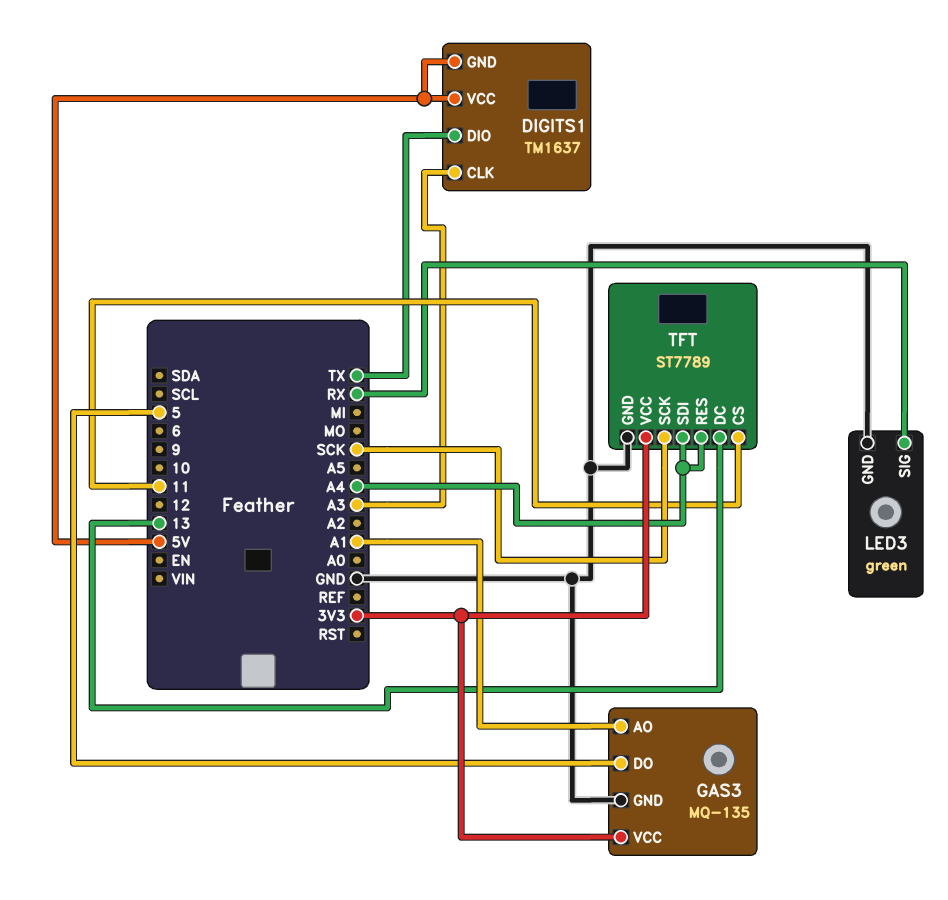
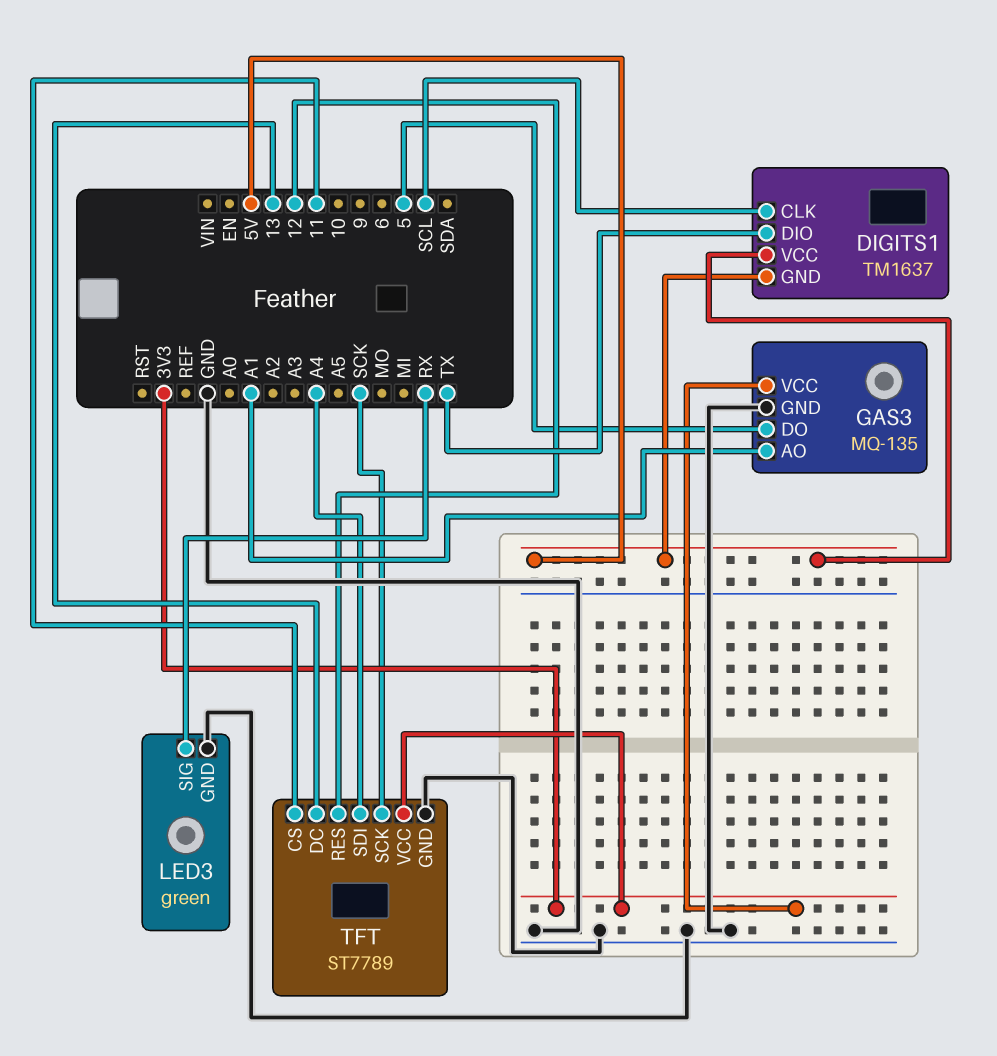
DIGITS1 pin CLK: A3 -> SCL
TFT pin RES: A4 -> 12

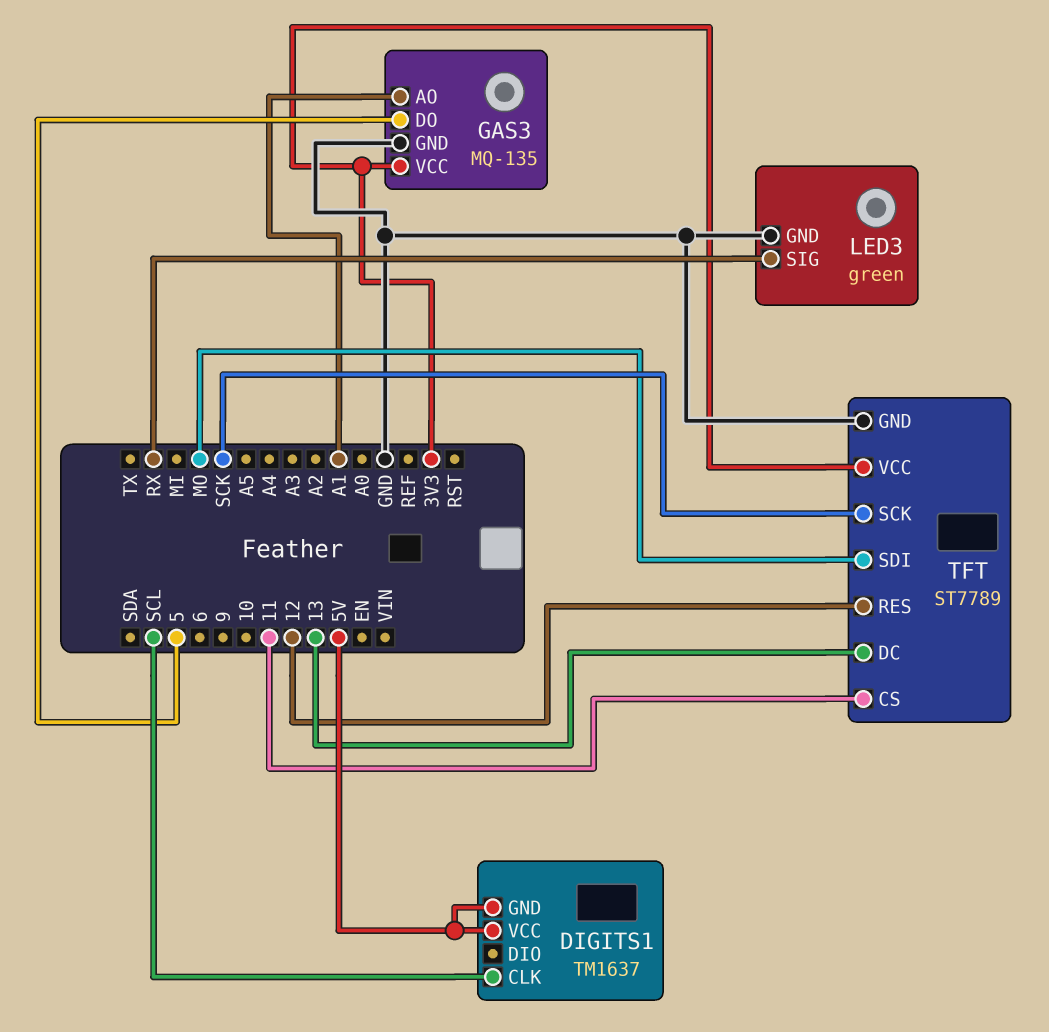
DIGITS1 pin DIO: TX -> none
TFT pin SDI: A4 -> MO

